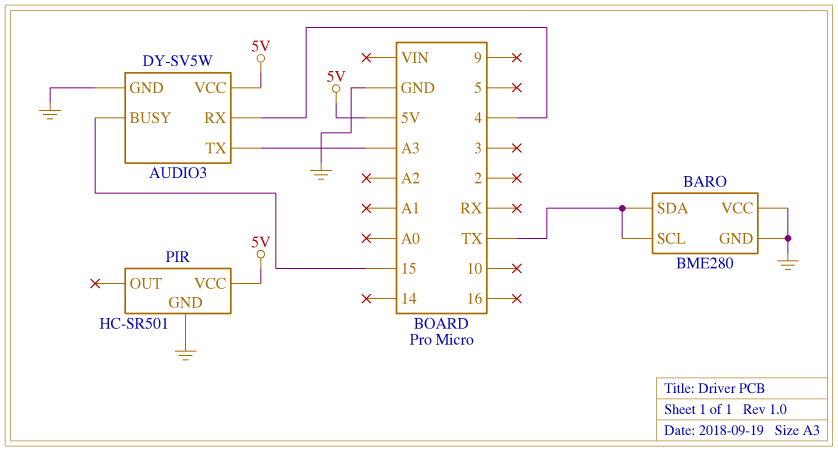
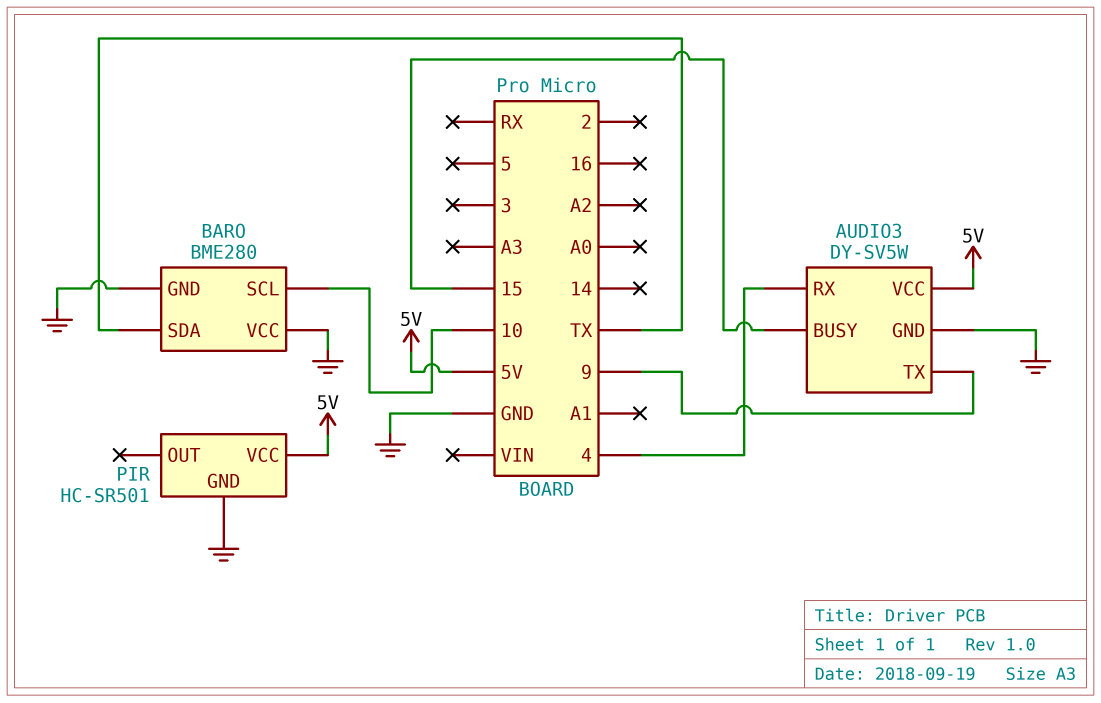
AUDIO3 pin TX: A3 -> 9
BARO pin SCL: TX -> 10

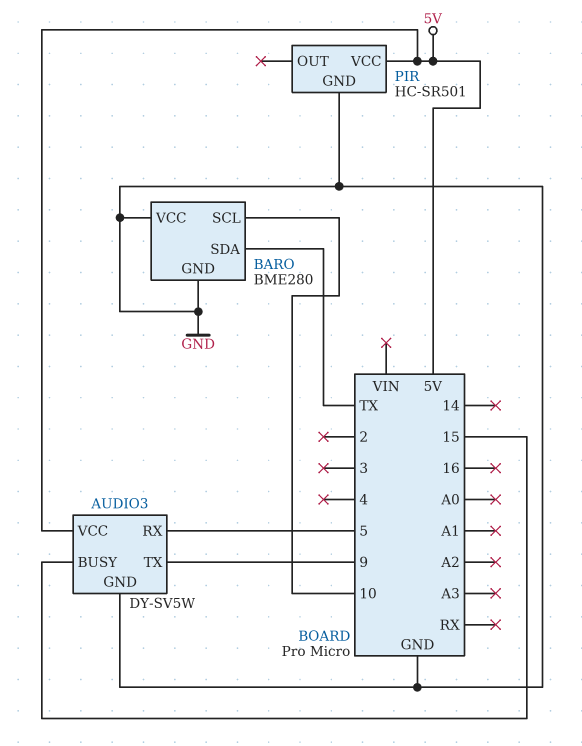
AUDIO3 pin RX: 4 -> 5

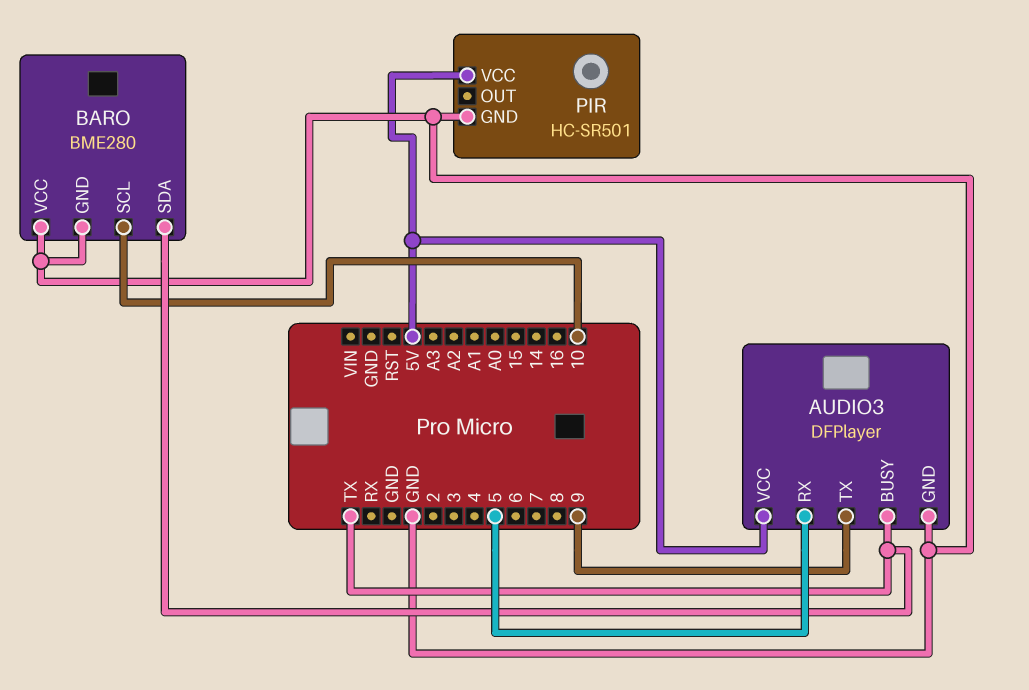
AUDIO3: DY-SV5W -> DFPlayer
AUDIO3 pin BUSY: 15 -> TX

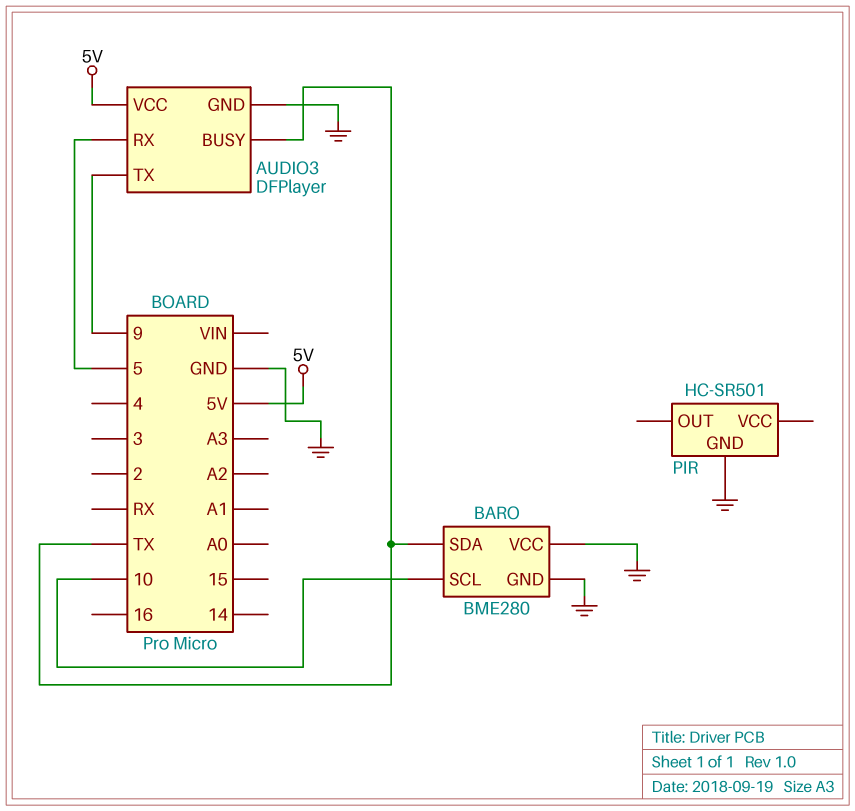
PIR pin VCC: 5V -> none

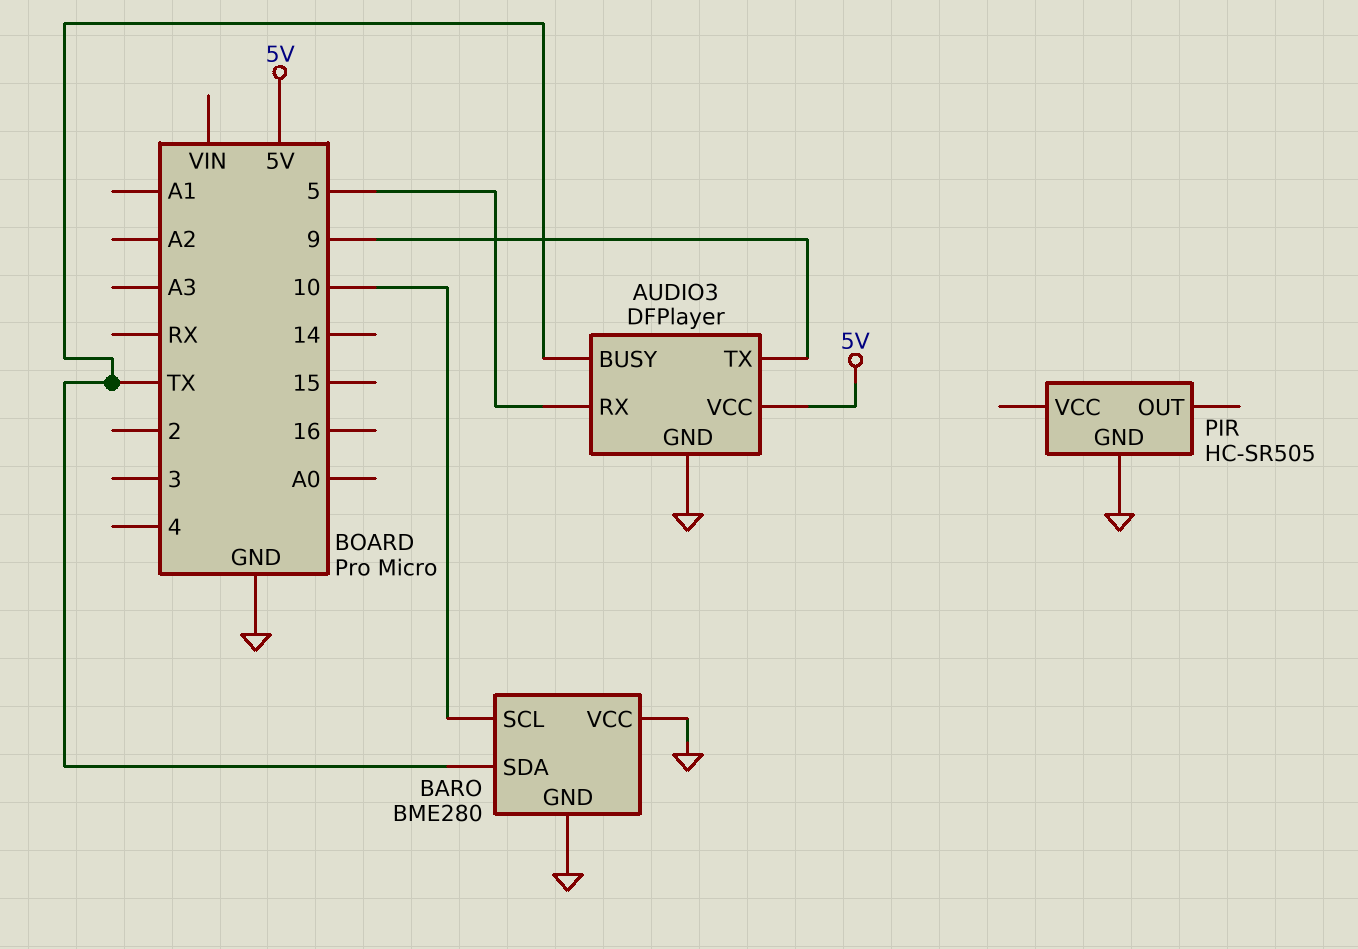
PIR: HC-SR501 -> HC-SR505

